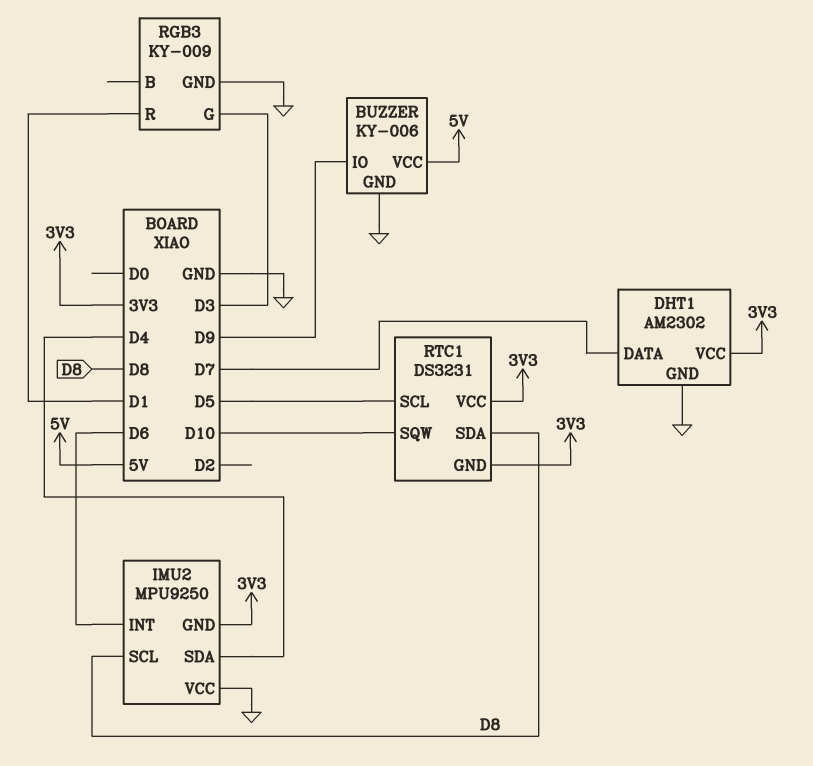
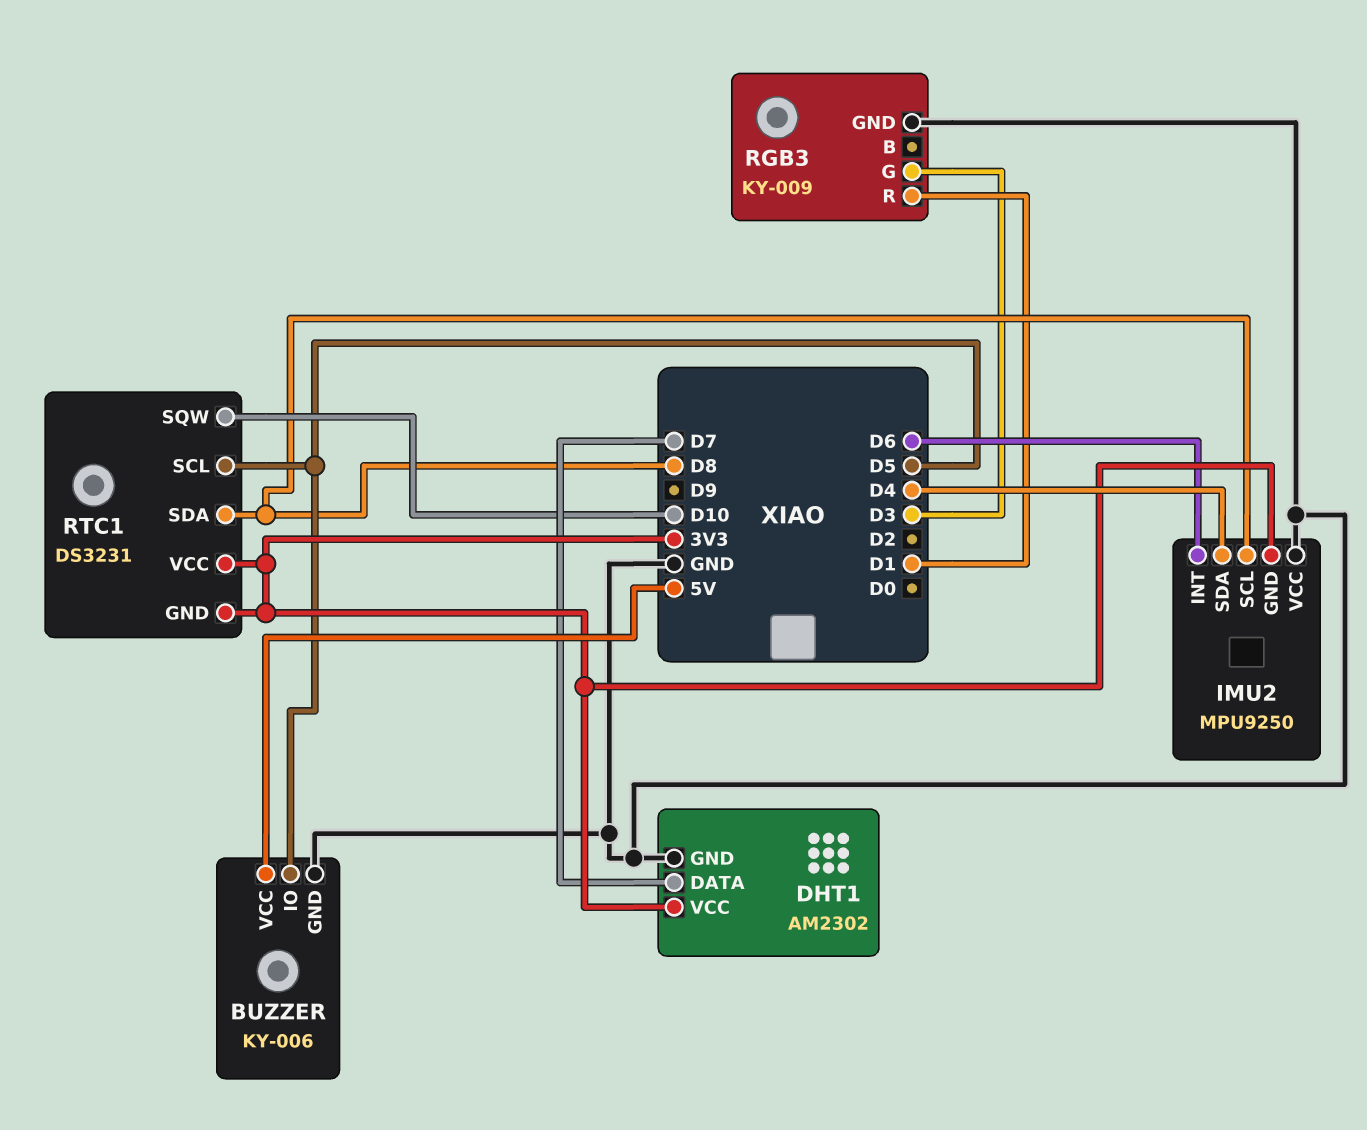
BUZZER pin IO: D9 -> D5

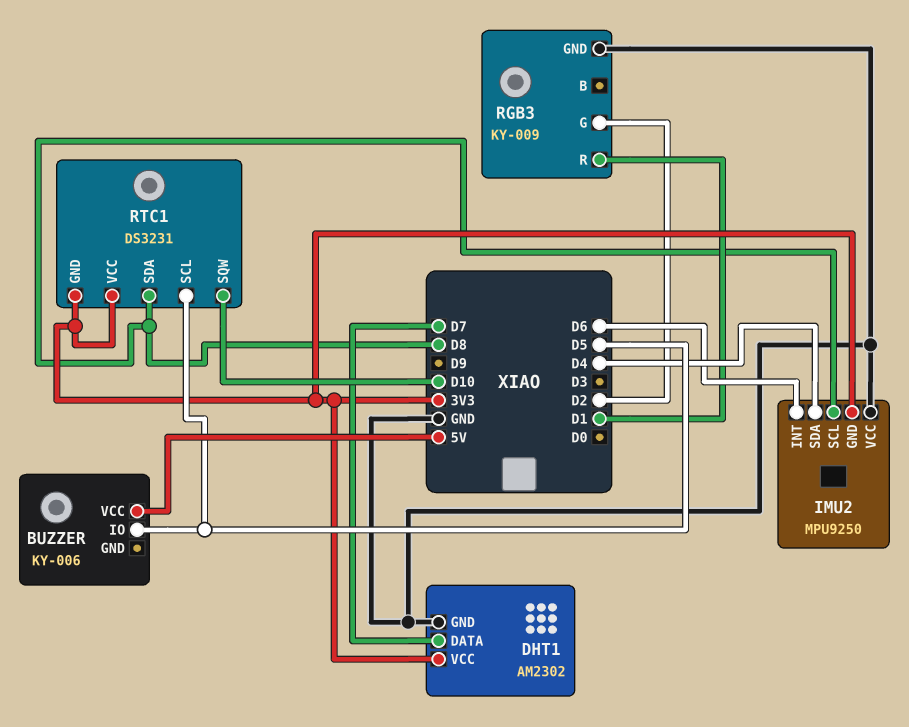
BUZZER pin GND: GND -> none
RGB3 pin G: D3 -> D2

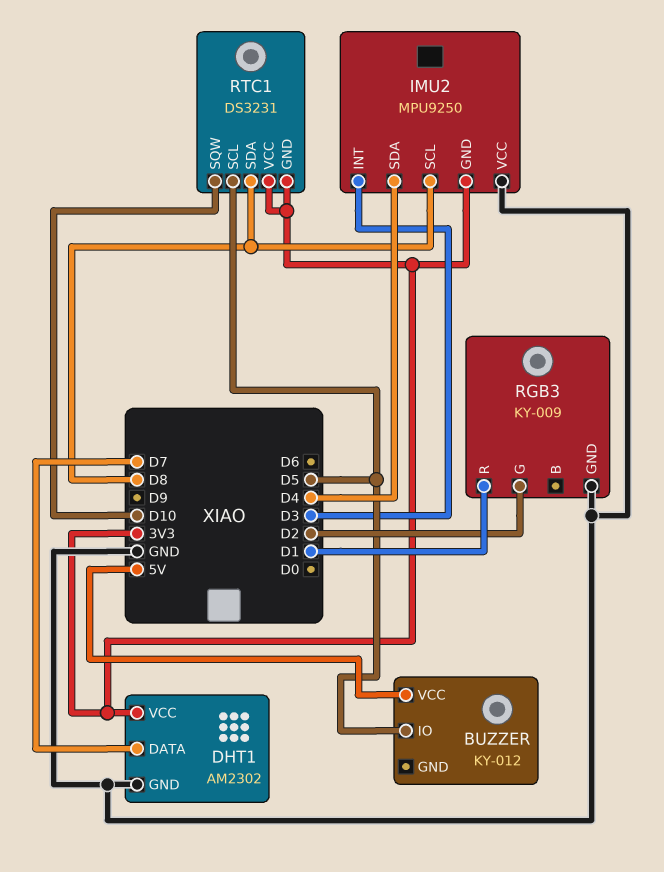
BUZZER: KY-006 -> KY-012
IMU2 pin INT: D6 -> D3

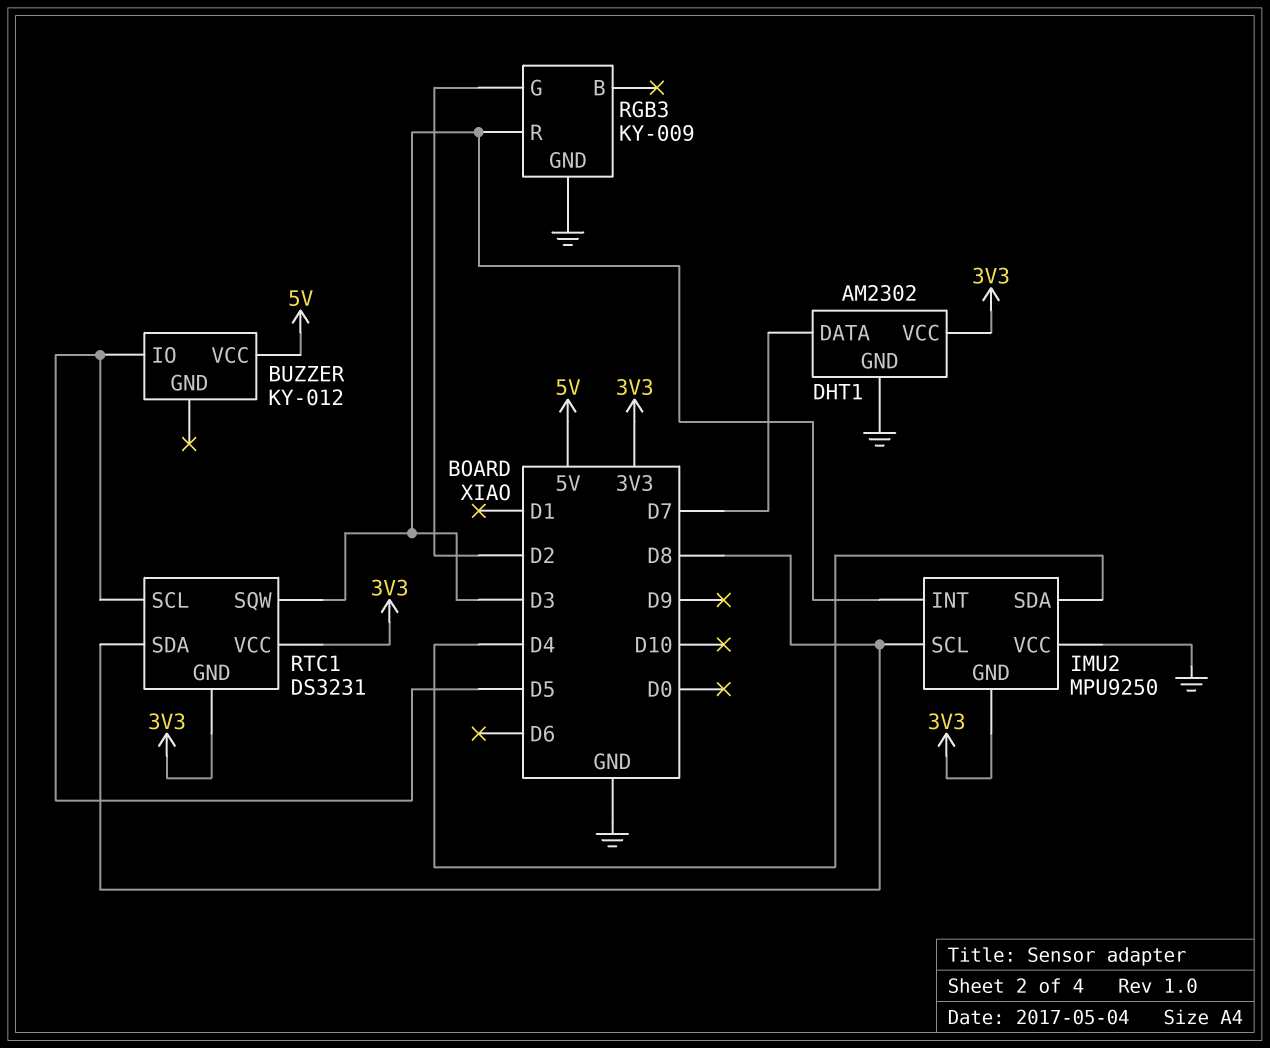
RGB3 pin R: D1 -> D3
RTC1 pin SQW: D10 -> D3

